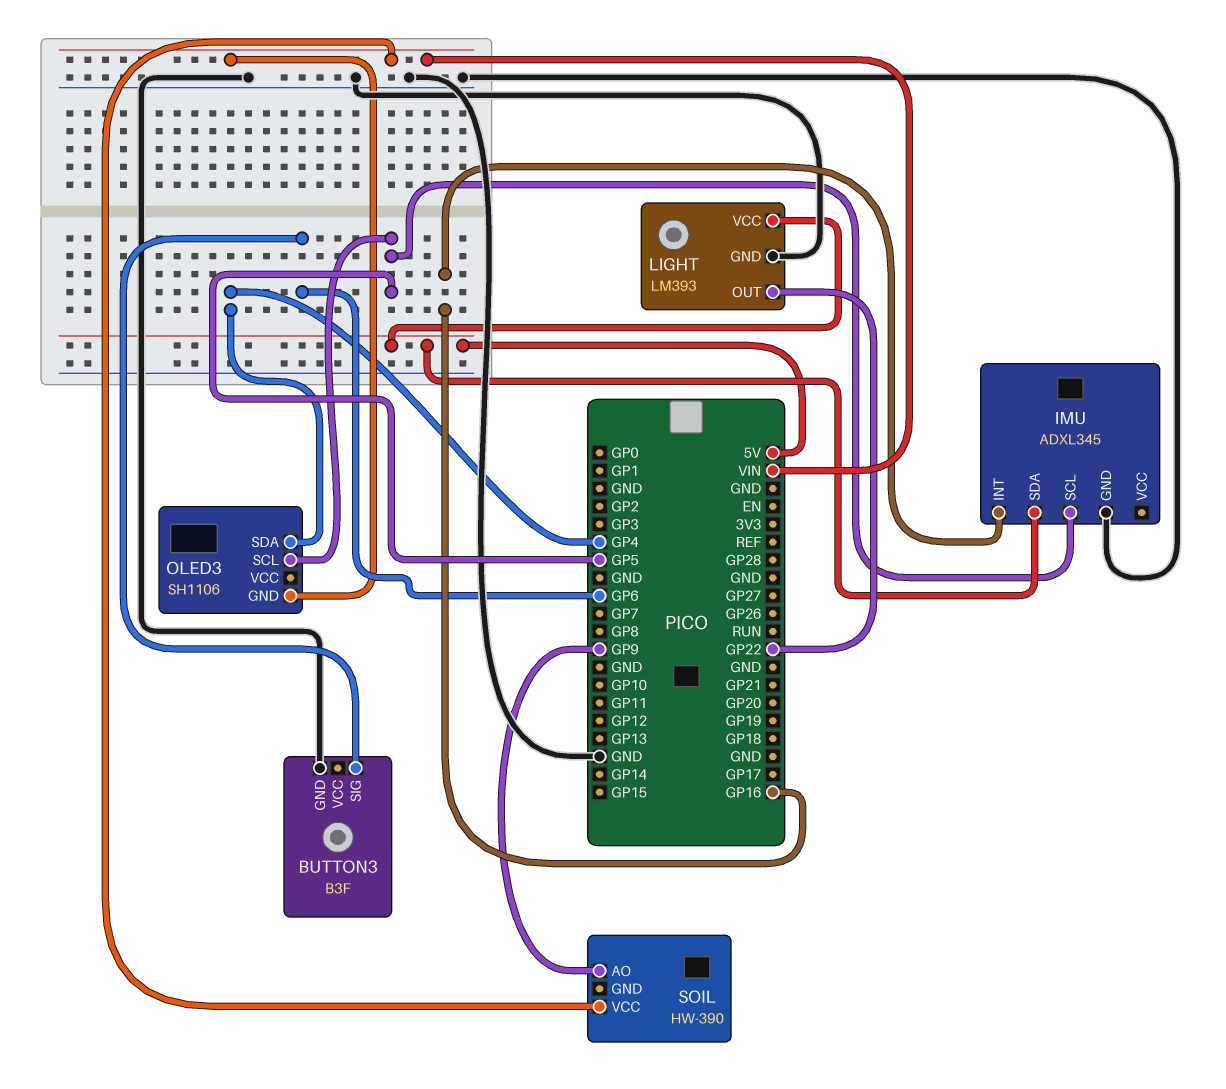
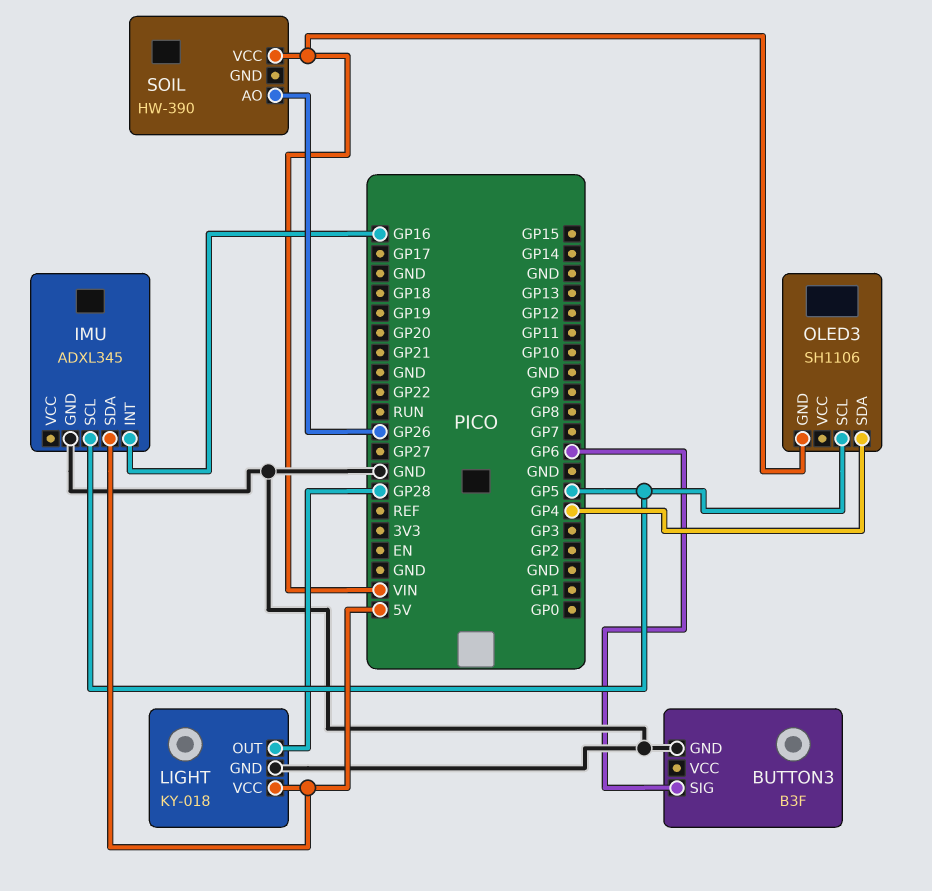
LIGHT: LM393 -> KY-018
LIGHT pin OUT: GP22 -> GP28
SOIL pin AO: GP9 -> GP26

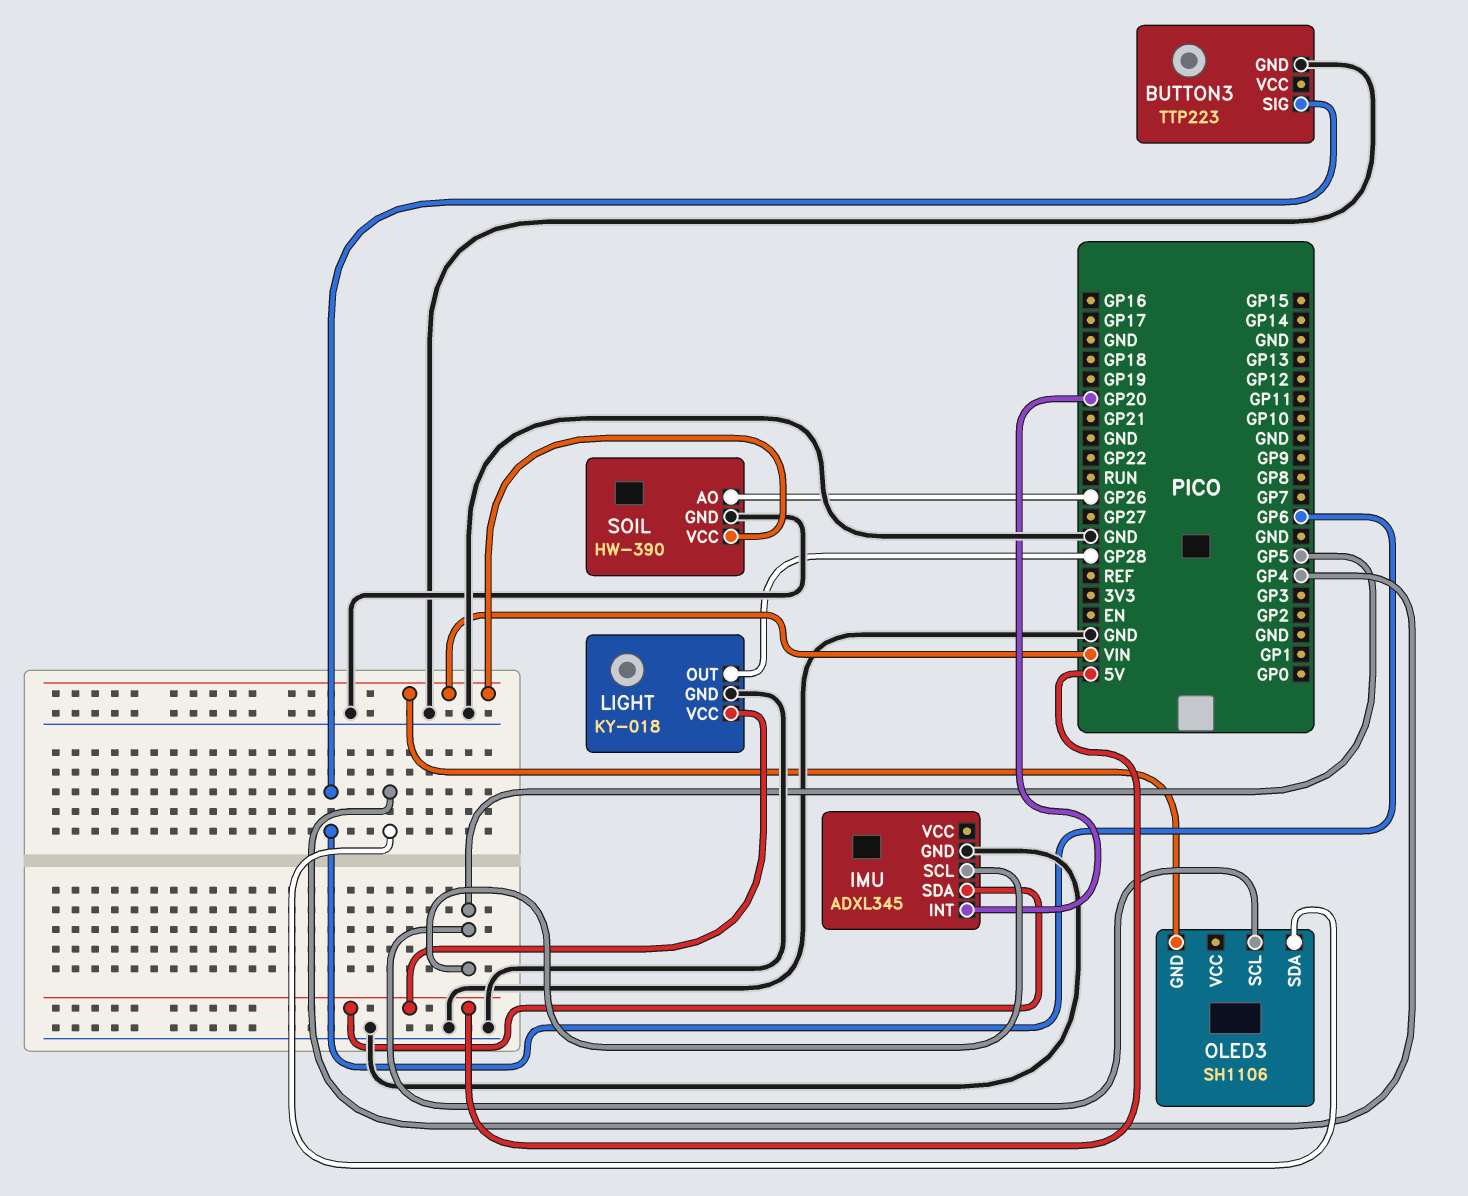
BUTTON3: B3F -> TTP223
IMU pin INT: GP16 -> GP20
SOIL pin GND: none -> GND

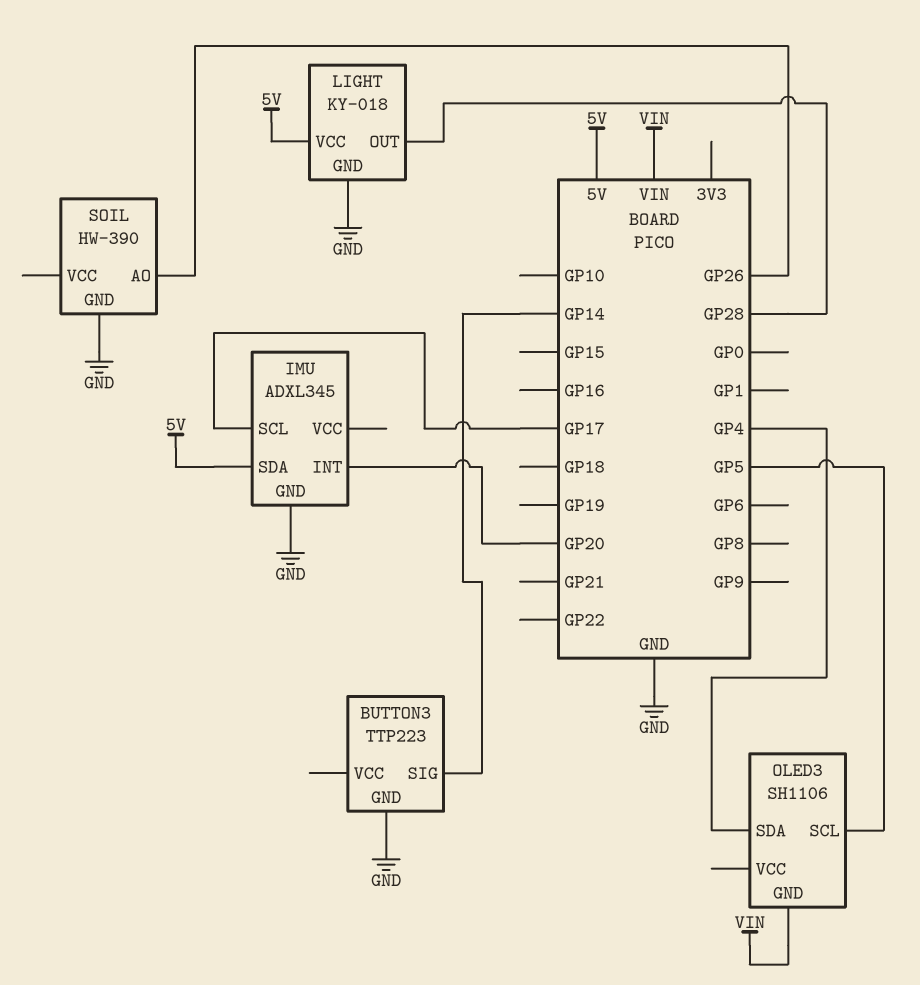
BUTTON3 pin SIG: GP6 -> GP14
IMU pin SCL: GP5 -> GP17
SOIL pin VCC: VIN -> none

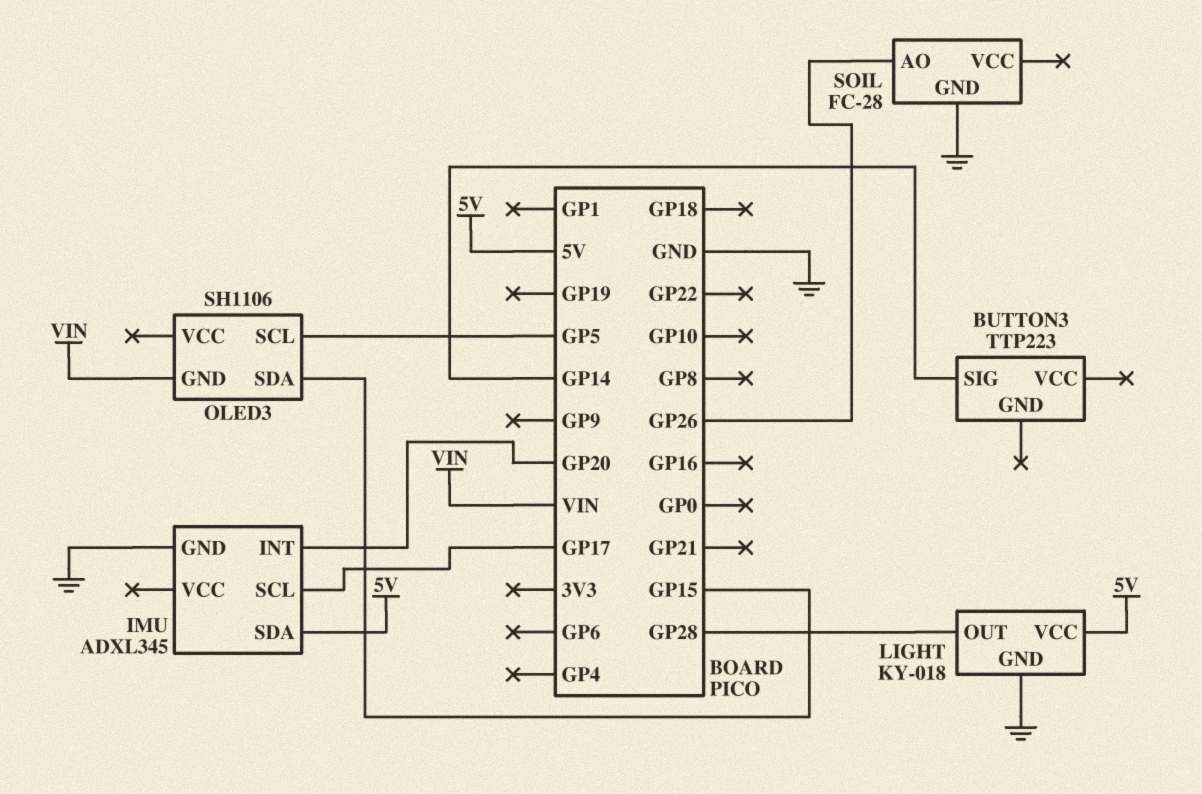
BUTTON3 pin GND: GND -> none
OLED3 pin SDA: GP4 -> GP15
SOIL: HW-390 -> FC-28

